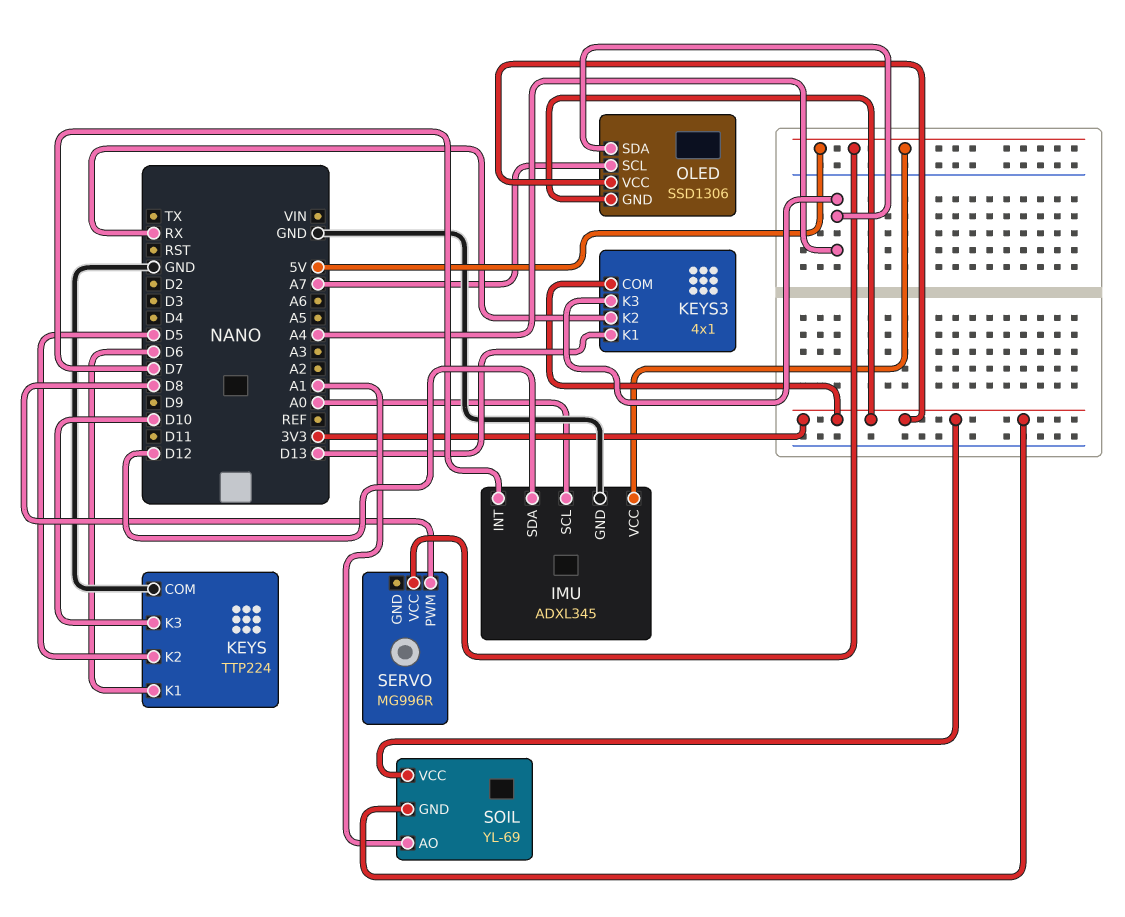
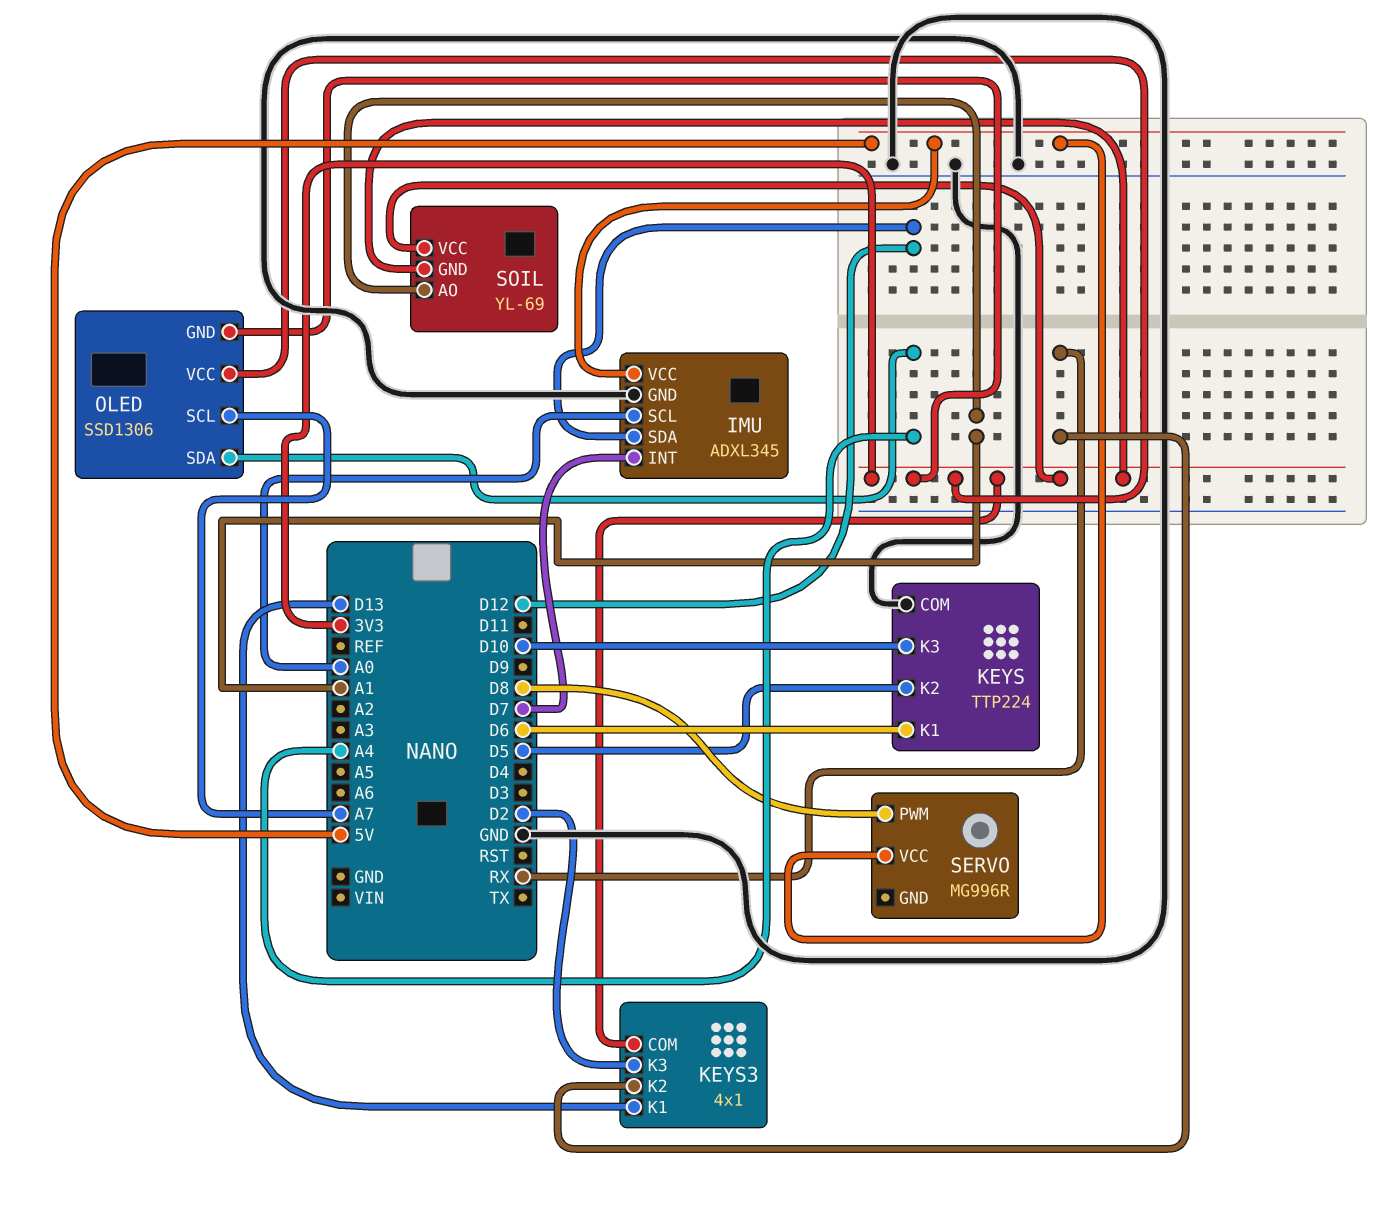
KEYS3 pin K3: A4 -> D2

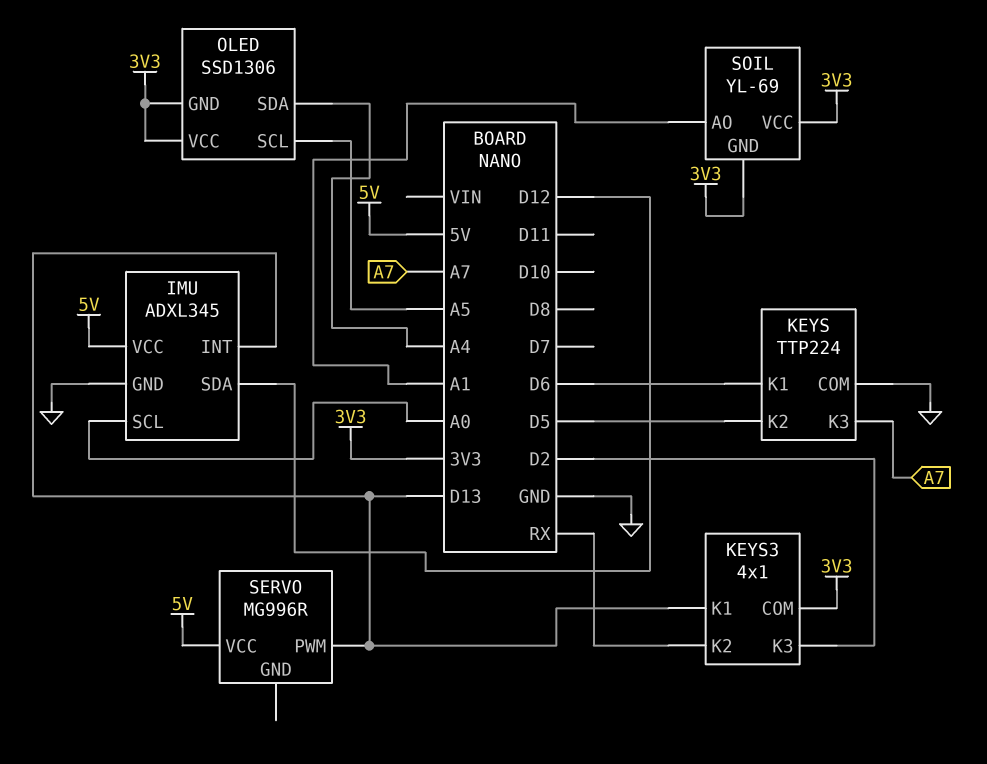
IMU pin INT: D7 -> D13
KEYS pin K3: D10 -> A7
OLED pin SCL: A7 -> A5
SERVO pin PWM: D8 -> D13

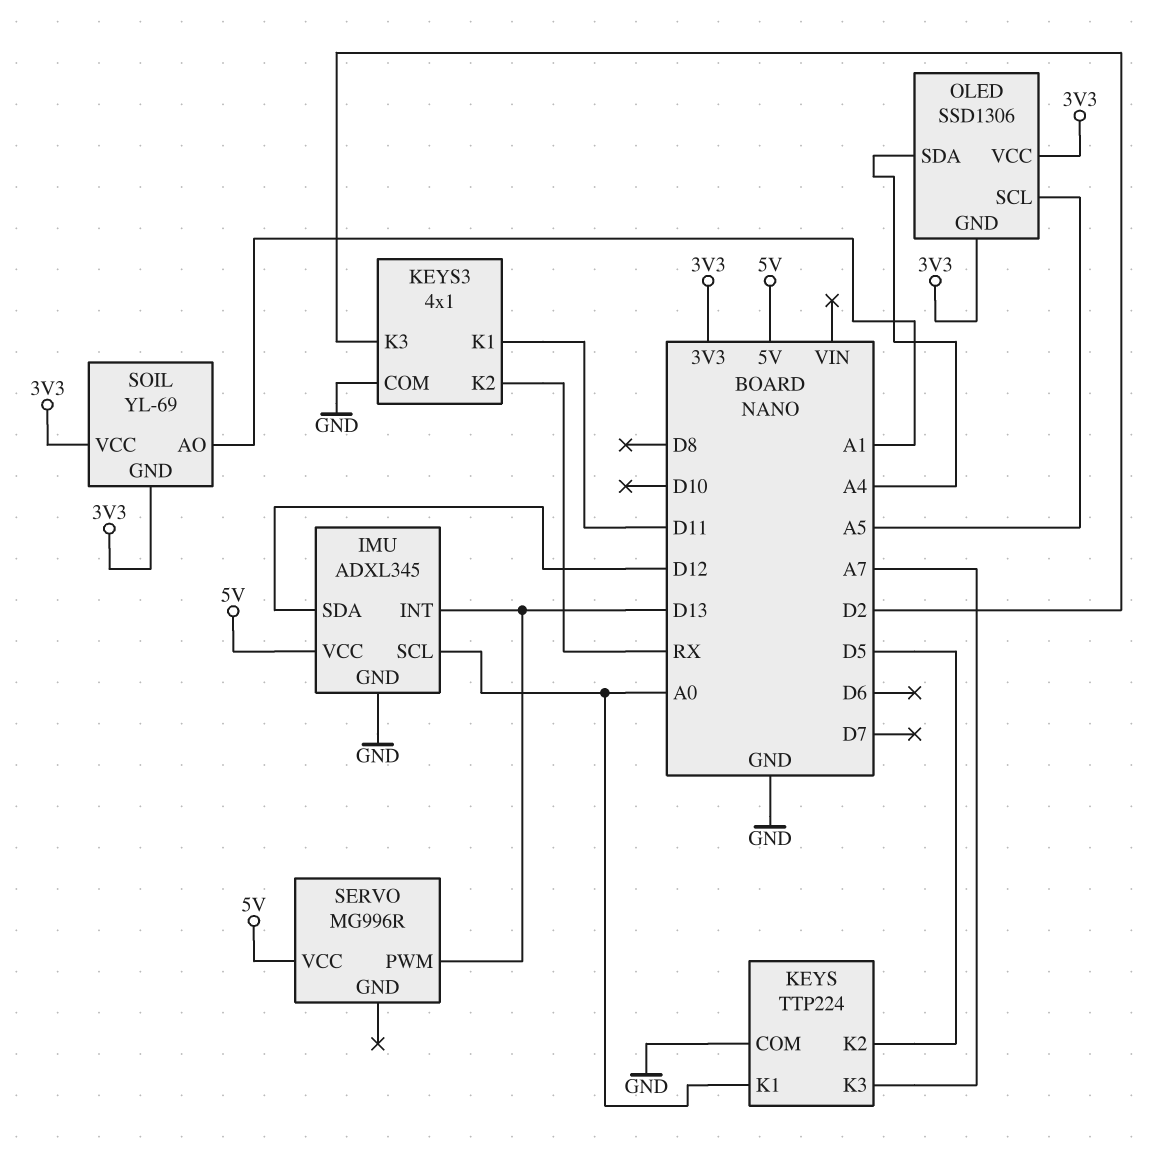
KEYS pin K1: D6 -> A0
KEYS3 pin COM: 3V3 -> GND
KEYS3 pin K1: D13 -> D11

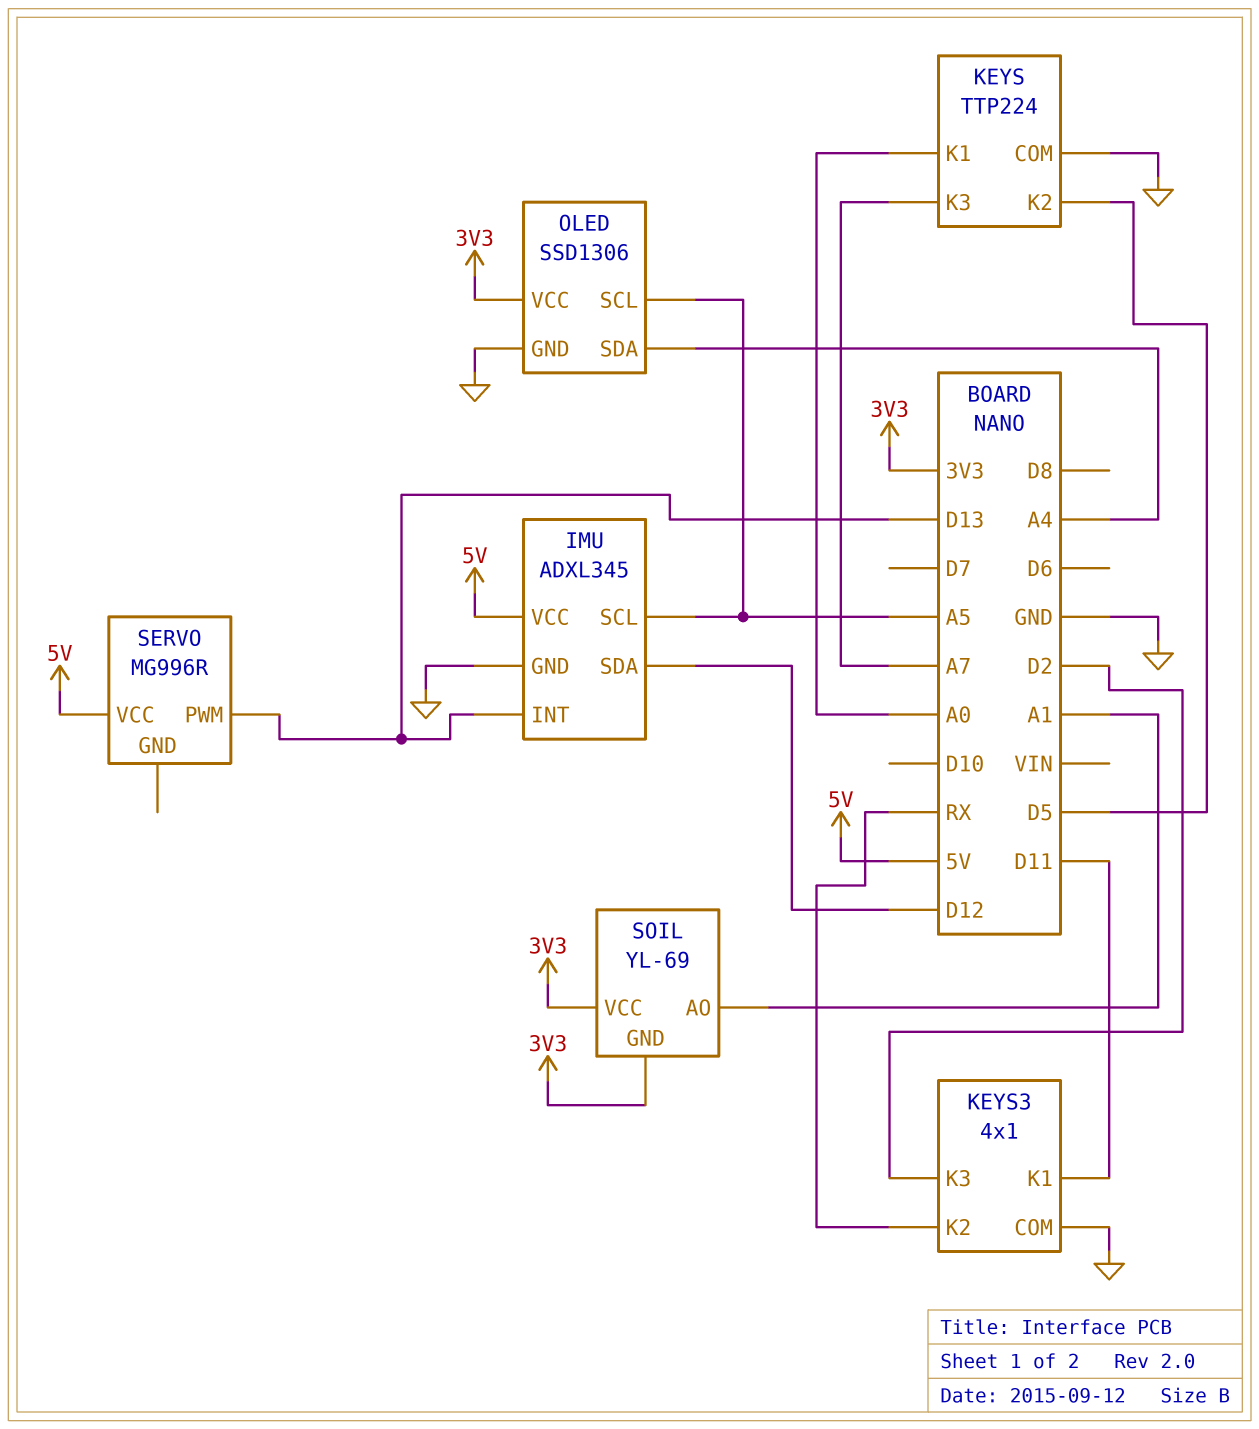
IMU pin SCL: A0 -> A5
OLED pin GND: 3V3 -> GND

